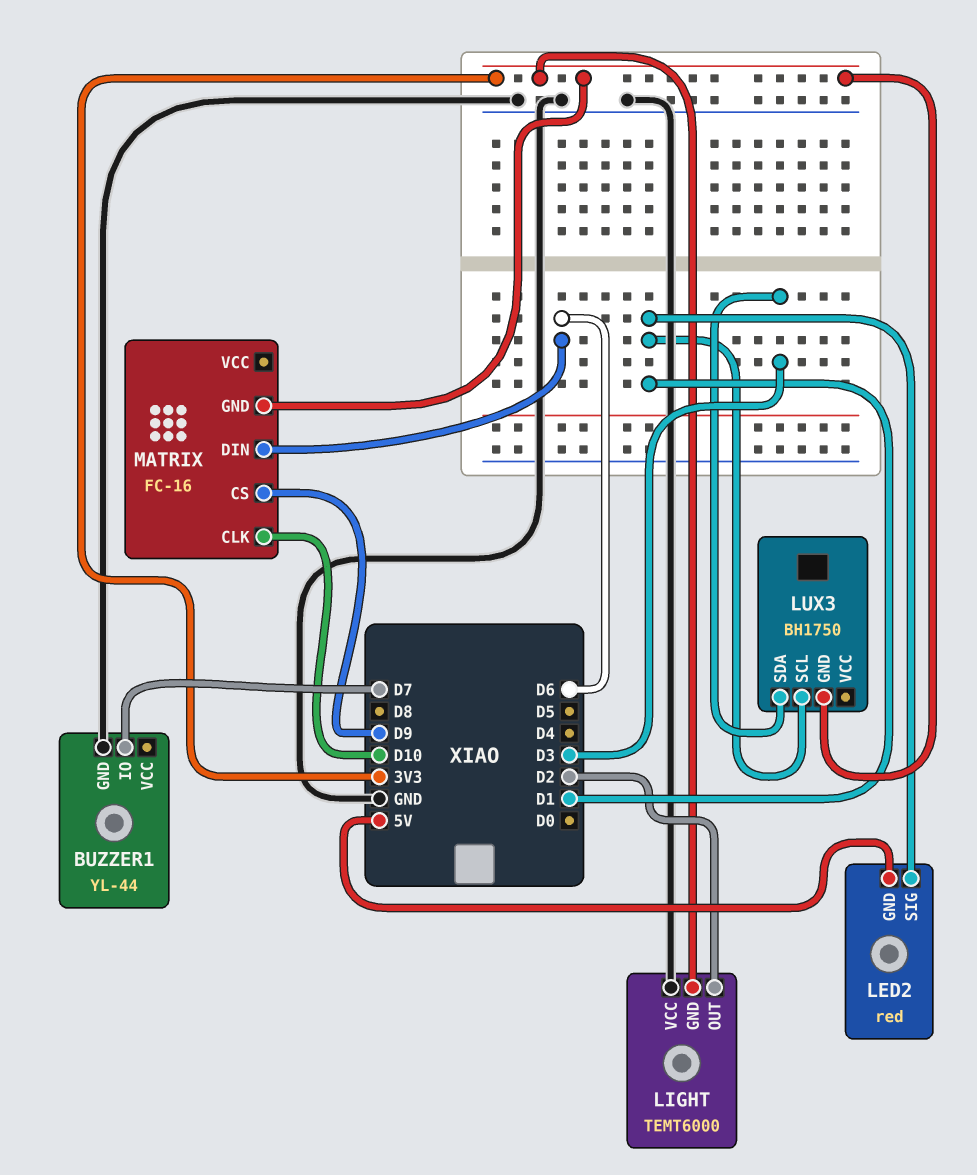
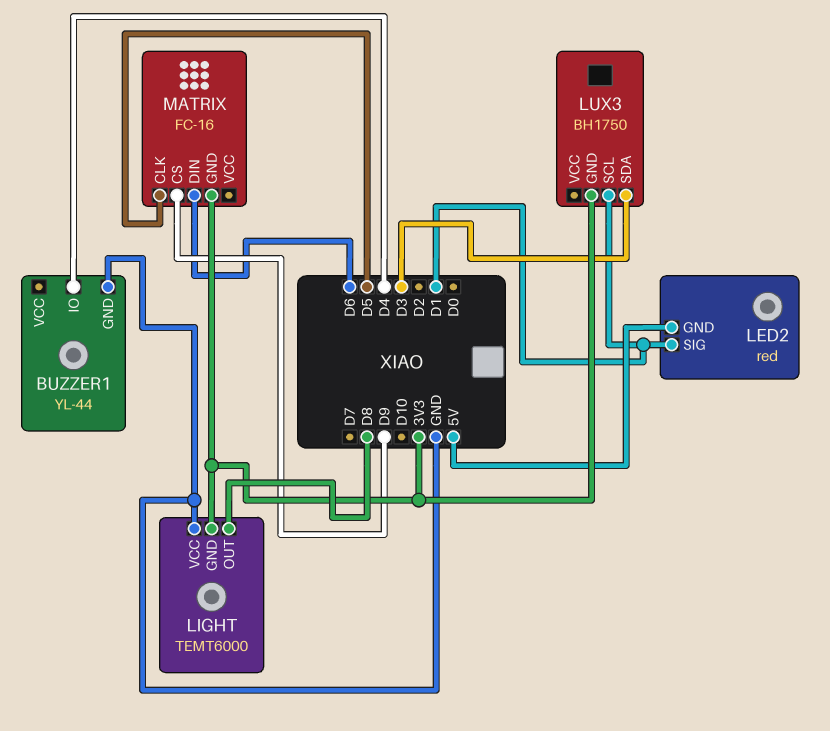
BUZZER1 pin IO: D7 -> D4
LIGHT pin OUT: D2 -> D8
MATRIX pin CLK: D10 -> D5

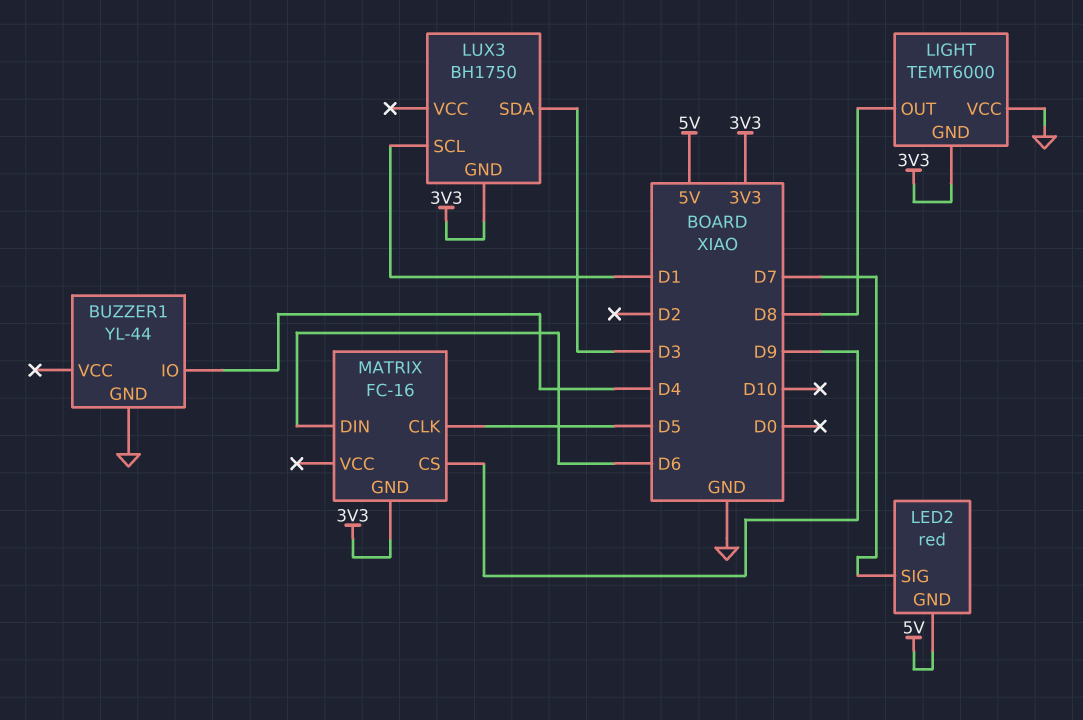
LED2 pin SIG: D1 -> D7

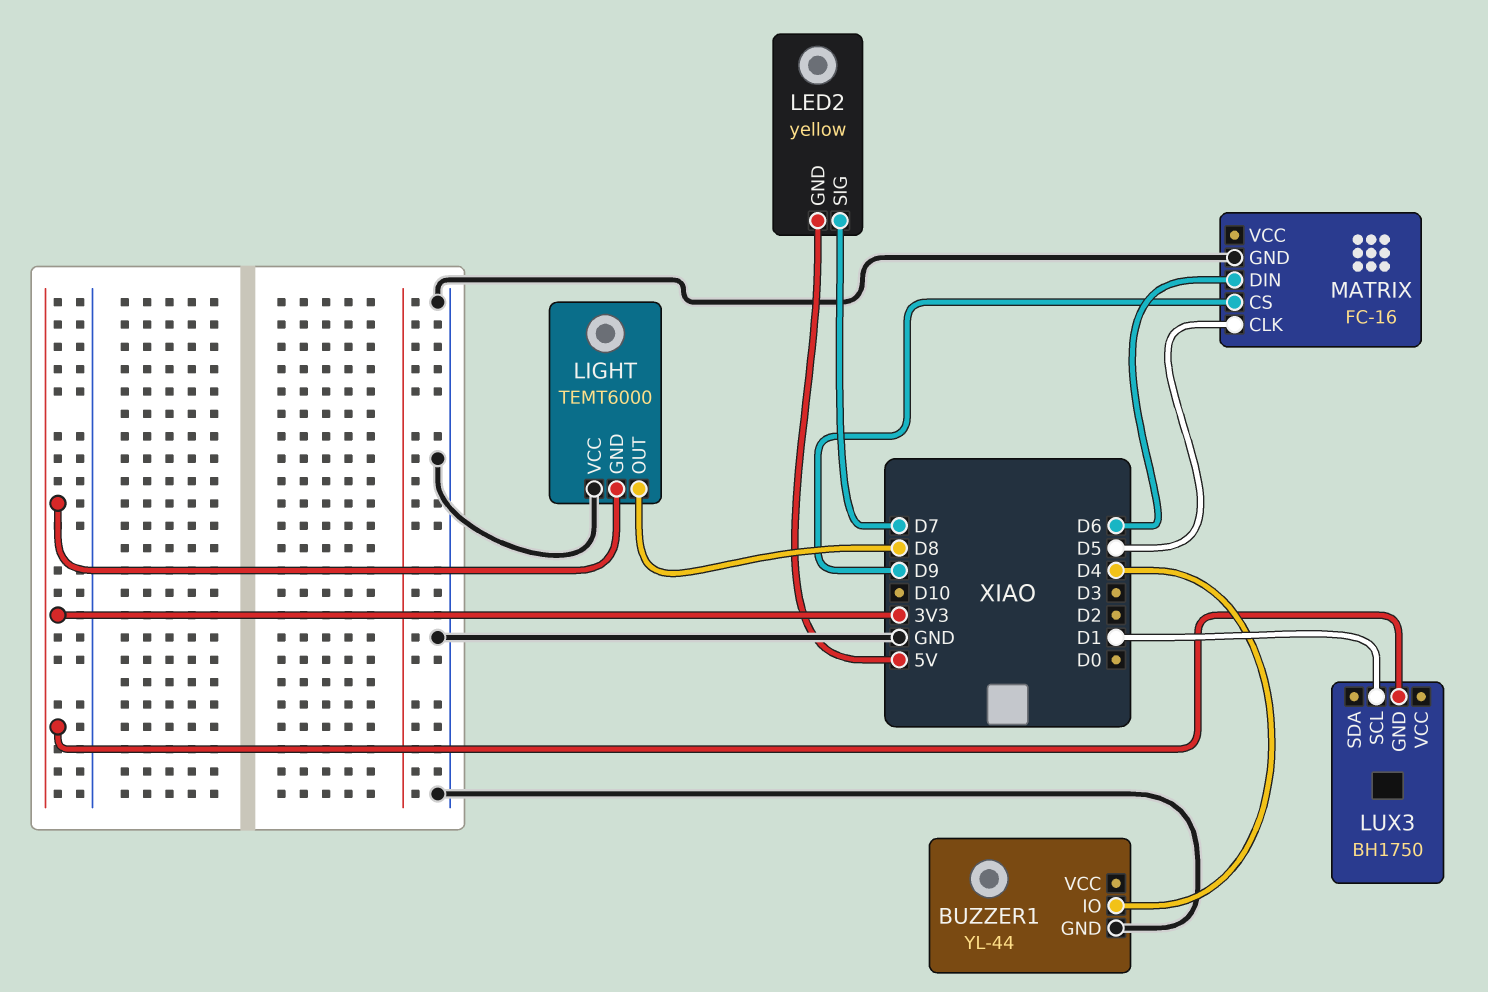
LED2: red -> yellow
LUX3 pin SDA: D3 -> none
MATRIX pin GND: 3V3 -> GND

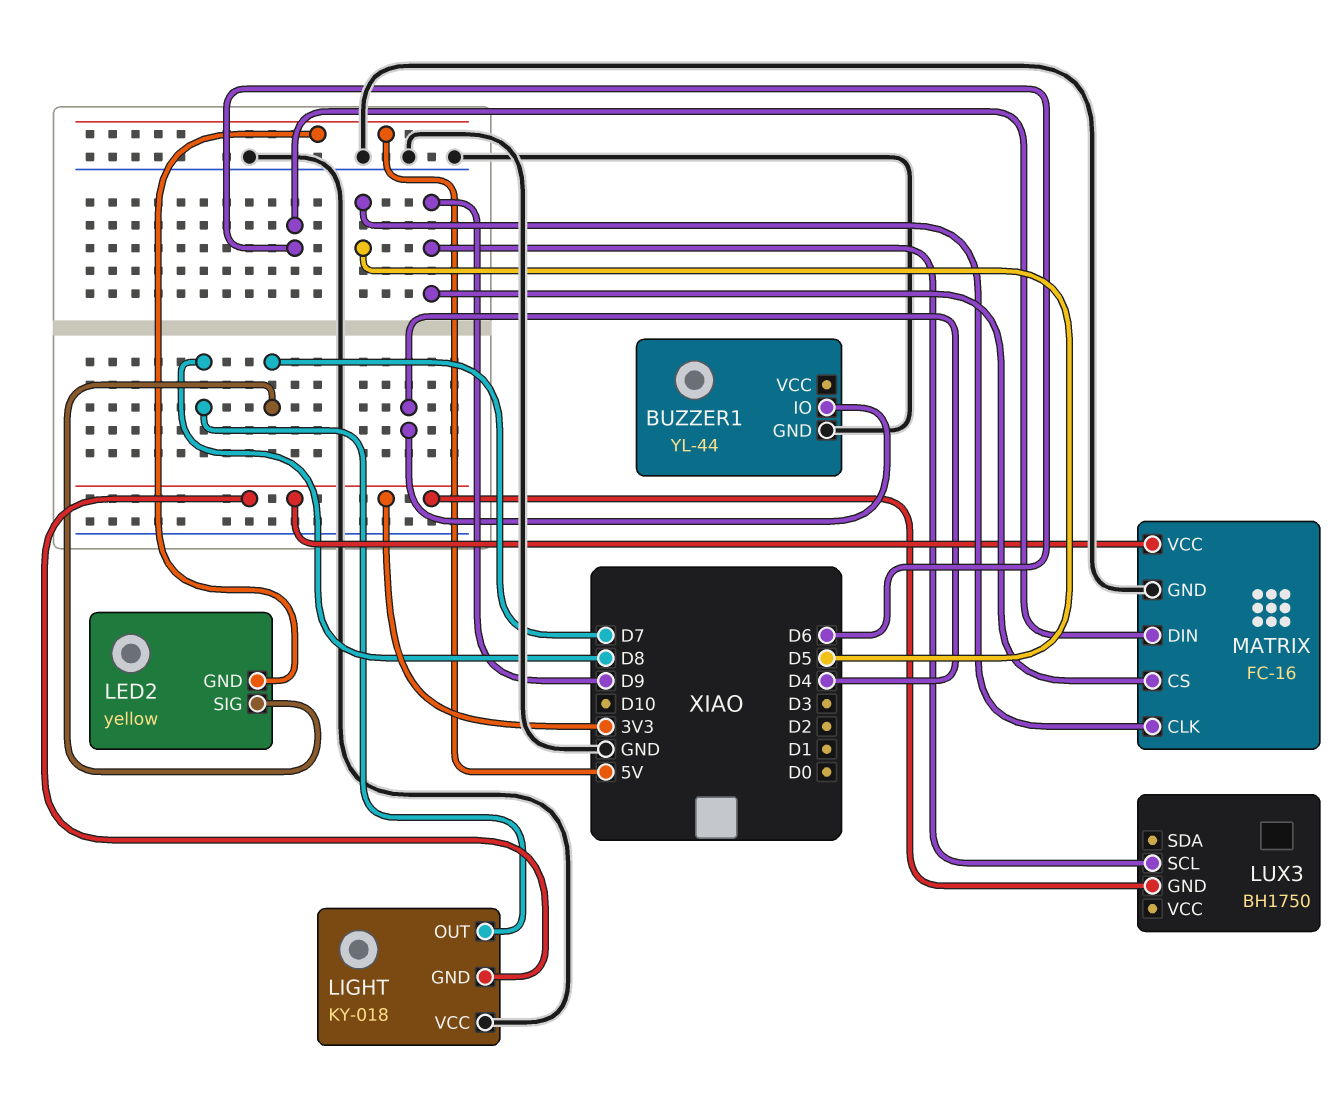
LIGHT: TEMT6000 -> KY-018
LUX3 pin SCL: D1 -> D9
MATRIX pin VCC: none -> 3V3

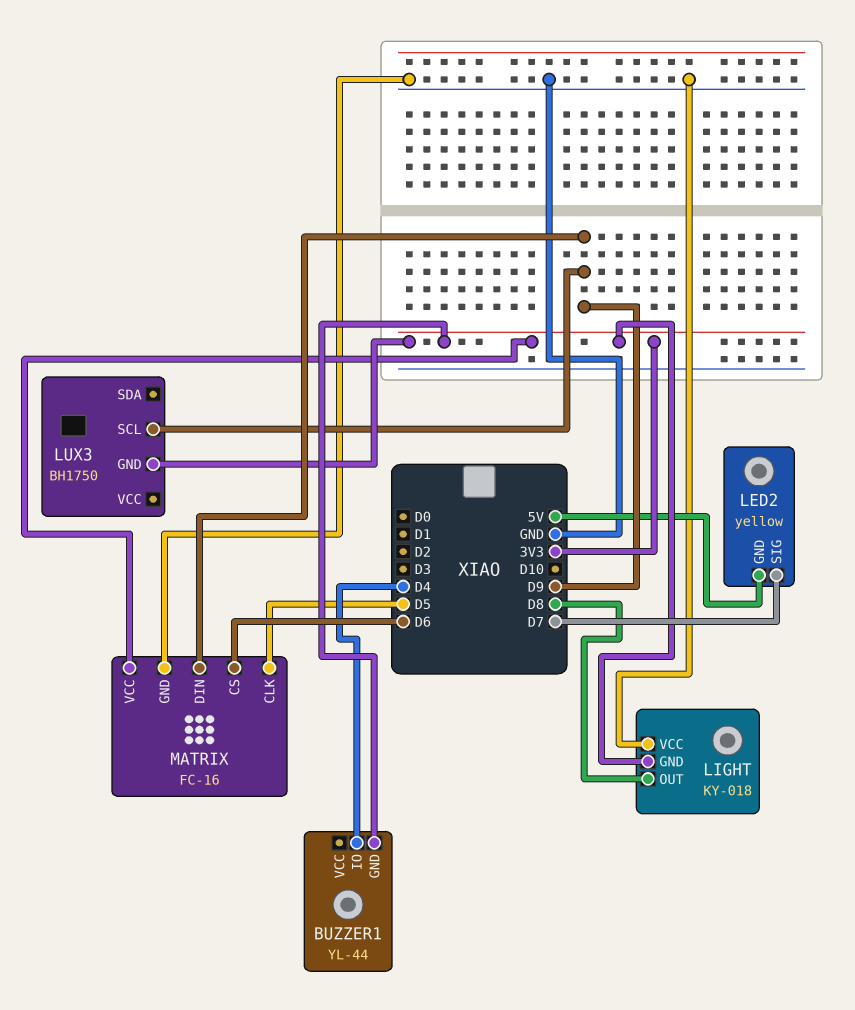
BUZZER1 pin GND: GND -> 3V3
MATRIX pin CS: D9 -> D6
MATRIX pin DIN: D6 -> D9

